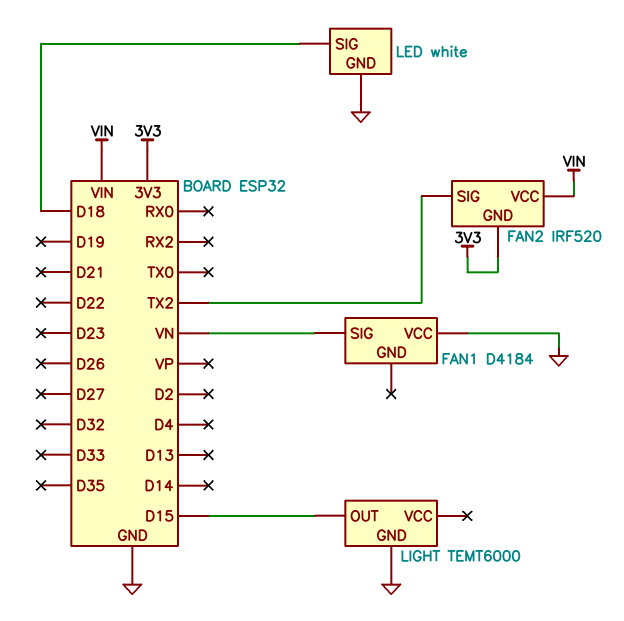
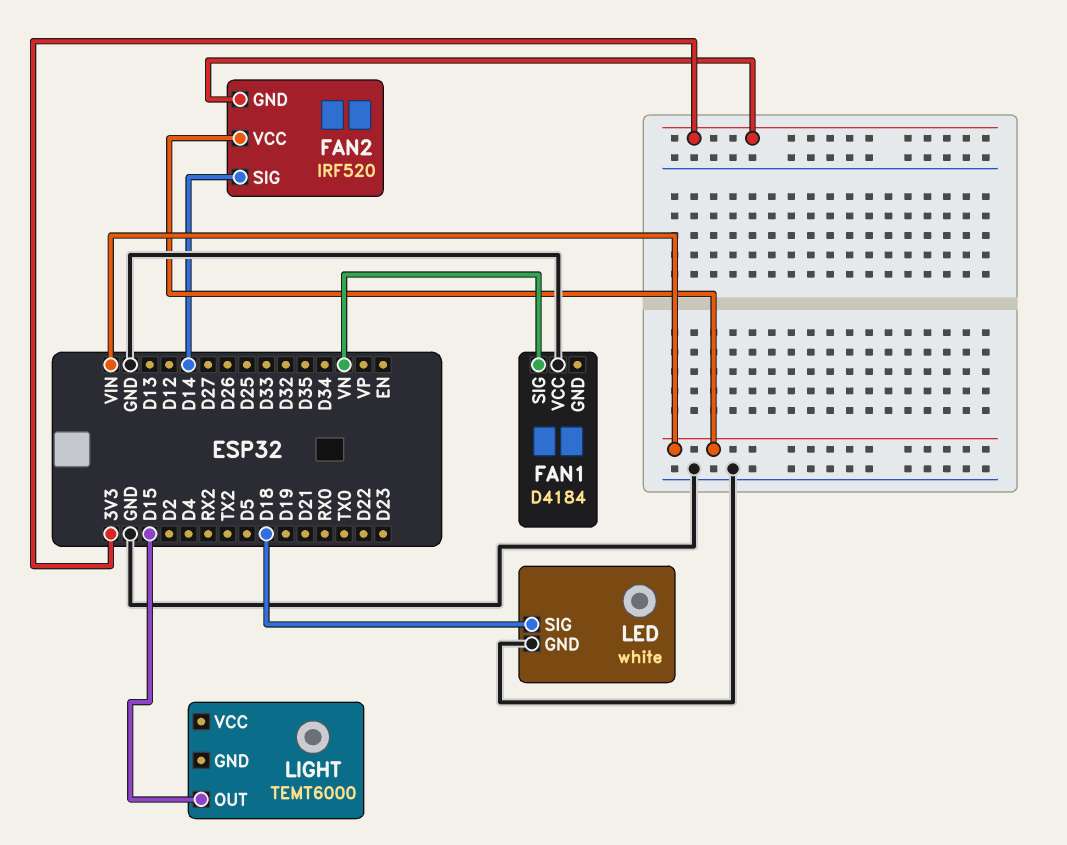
FAN2 pin SIG: TX2 -> D14
LIGHT pin GND: GND -> none

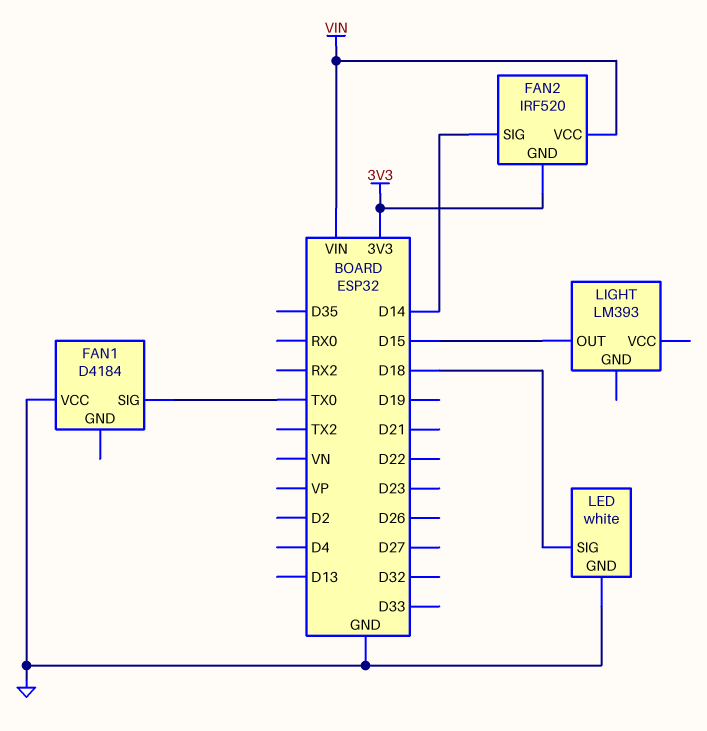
FAN1 pin SIG: VN -> TX0
LIGHT: TEMT6000 -> LM393

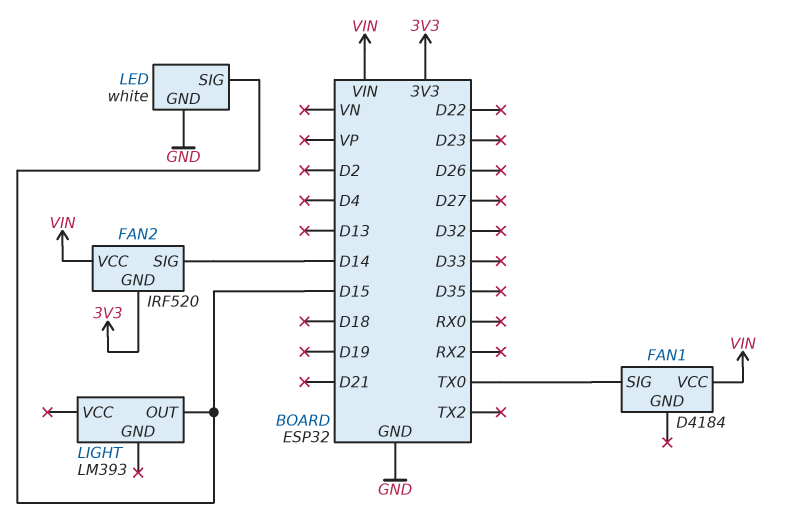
FAN1 pin VCC: GND -> VIN
LED pin SIG: D18 -> D15

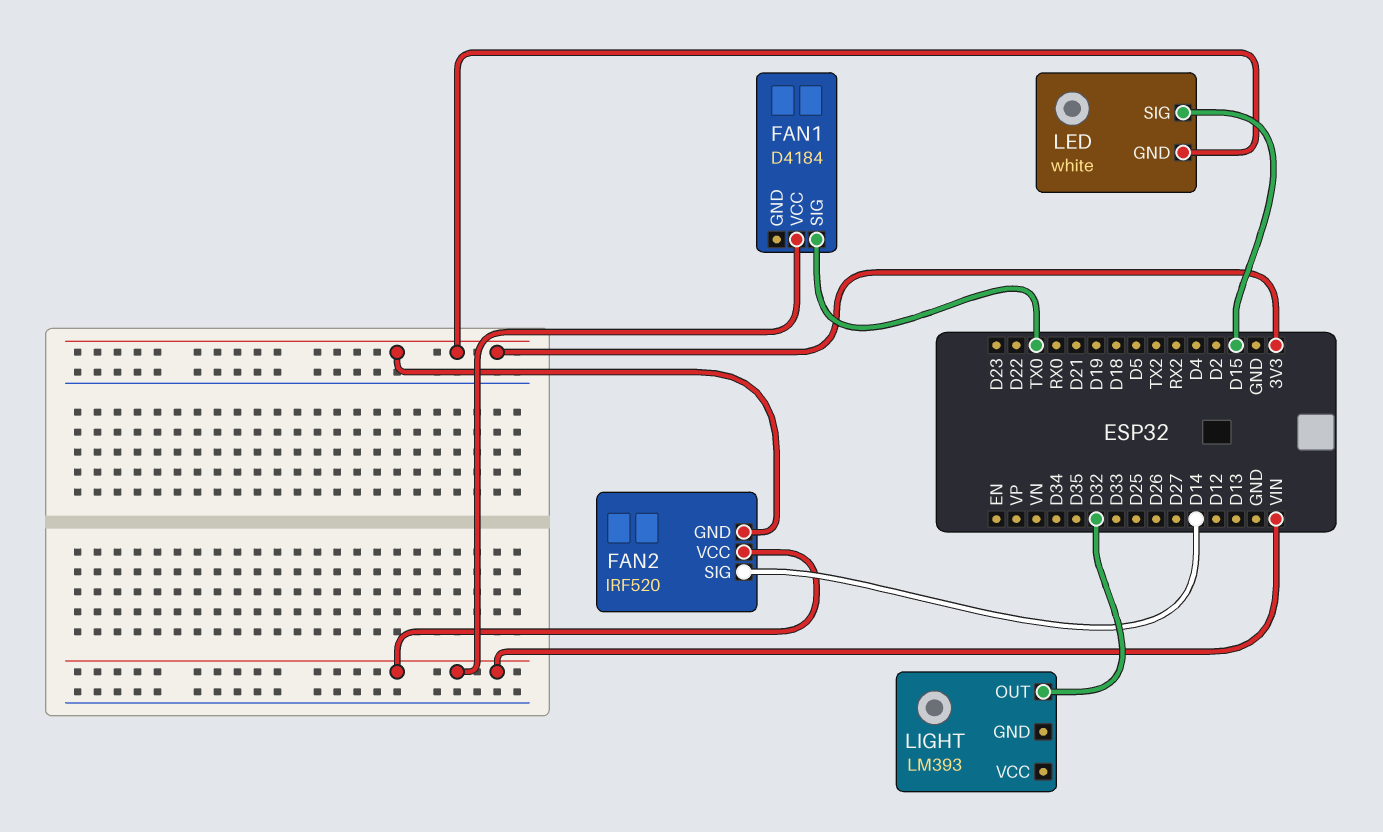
LED pin GND: GND -> 3V3
LIGHT pin OUT: D15 -> D32

